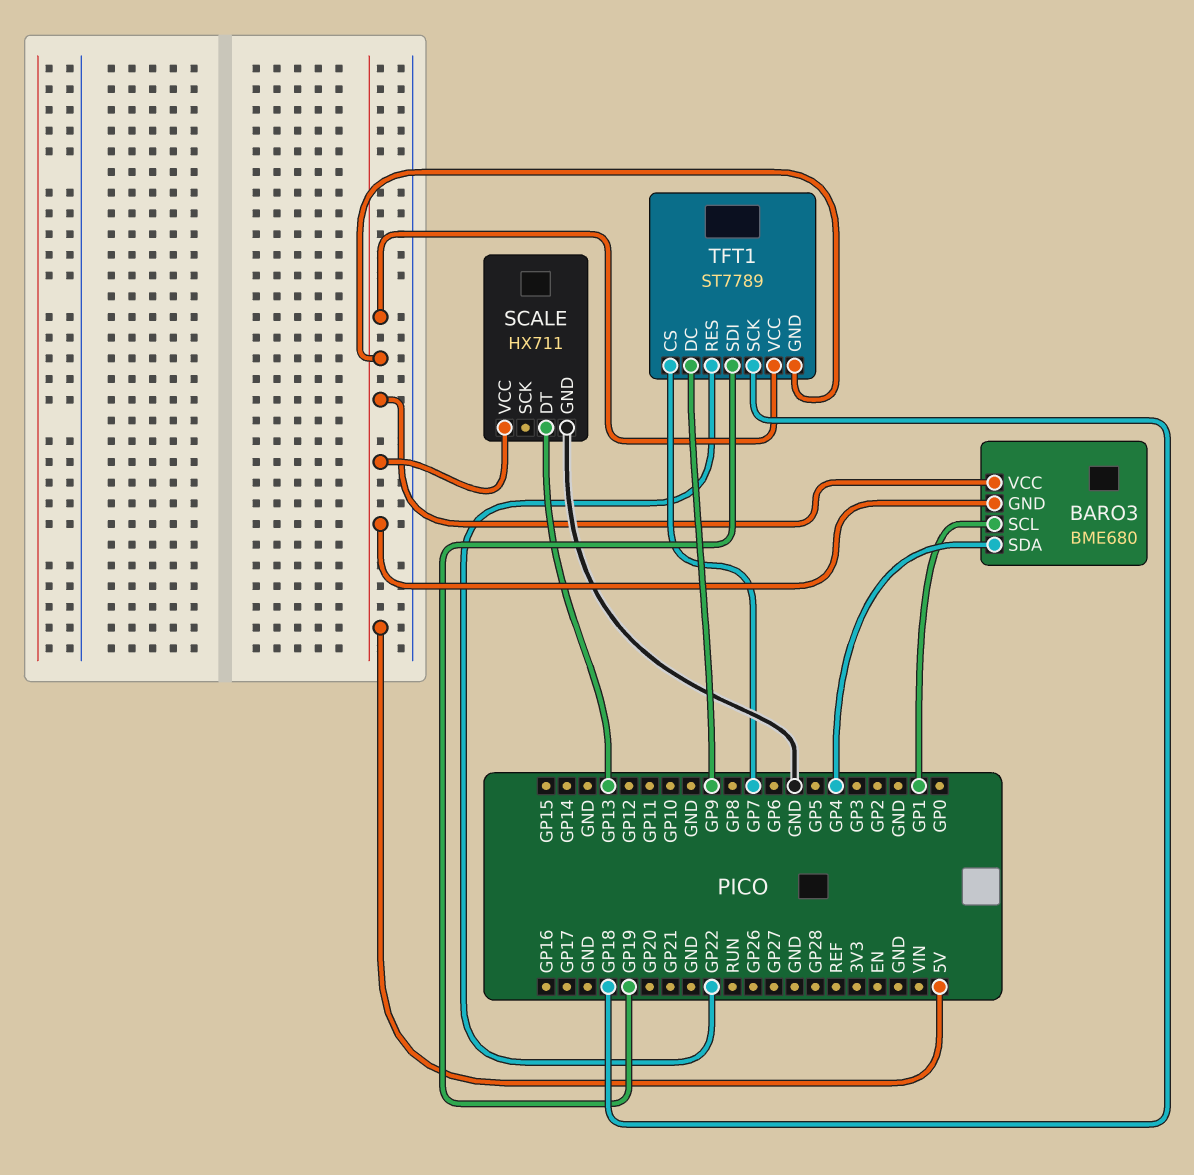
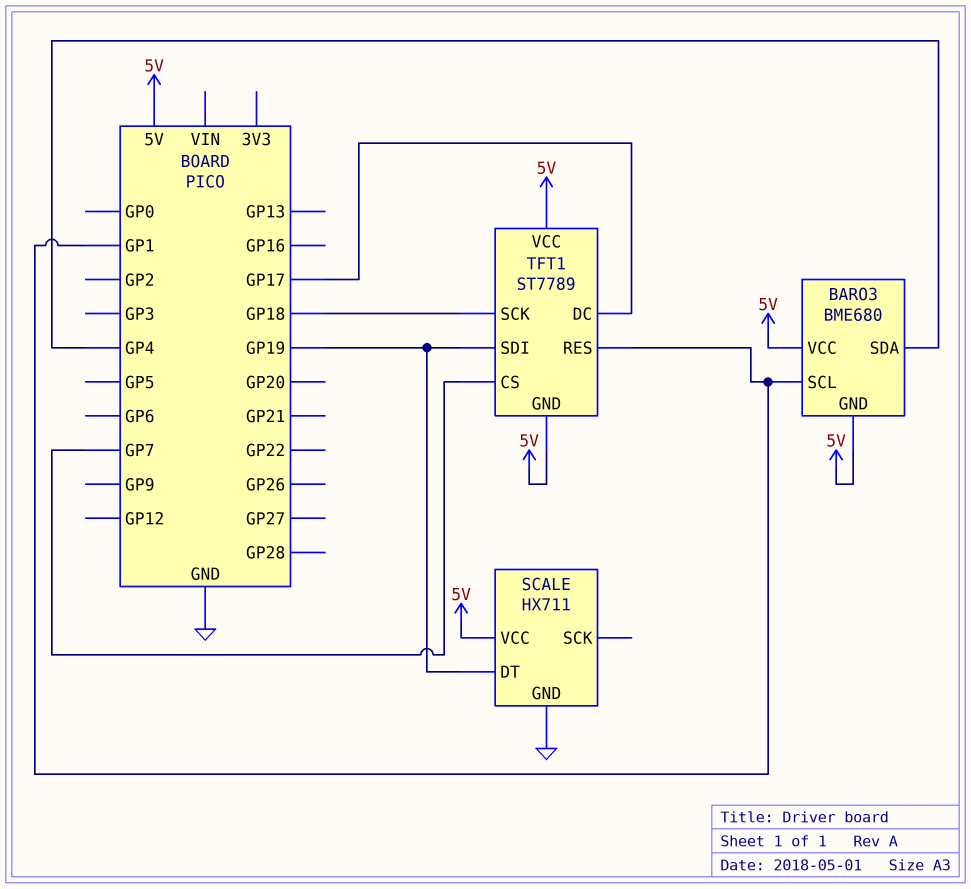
SCALE pin DT: GP13 -> GP19
TFT1 pin DC: GP9 -> GP17
TFT1 pin RES: GP22 -> GP1

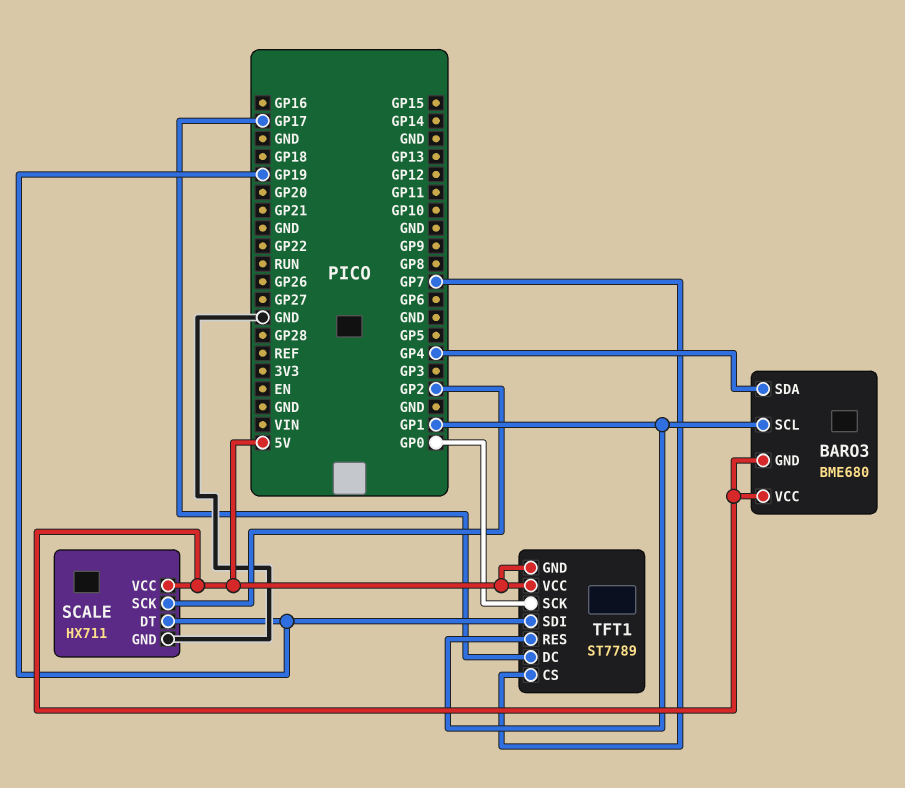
SCALE pin SCK: none -> GP2
TFT1 pin SCK: GP18 -> GP0

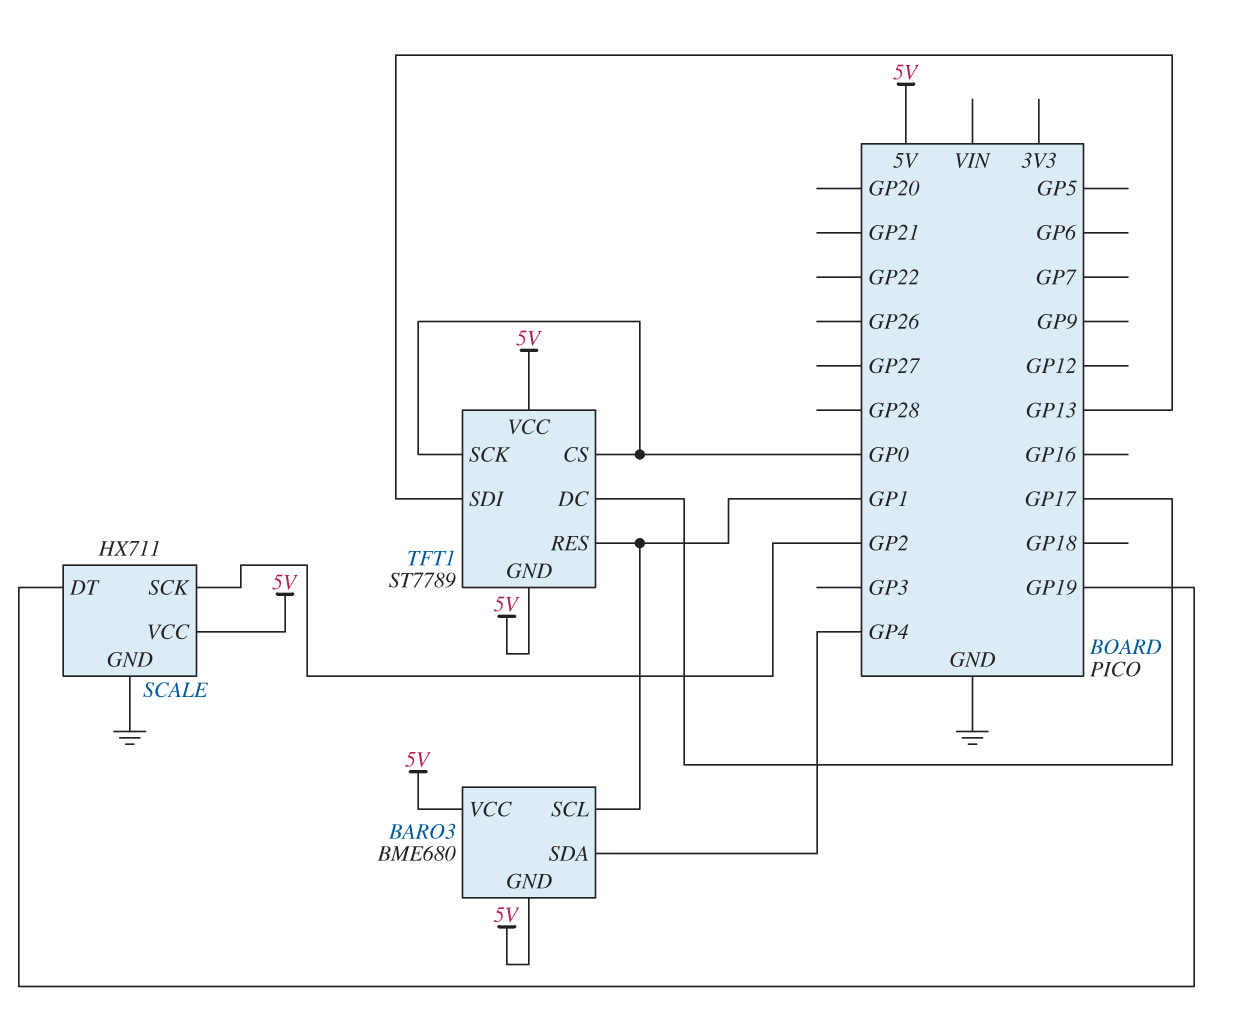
TFT1 pin CS: GP7 -> GP0
TFT1 pin SDI: GP19 -> GP13

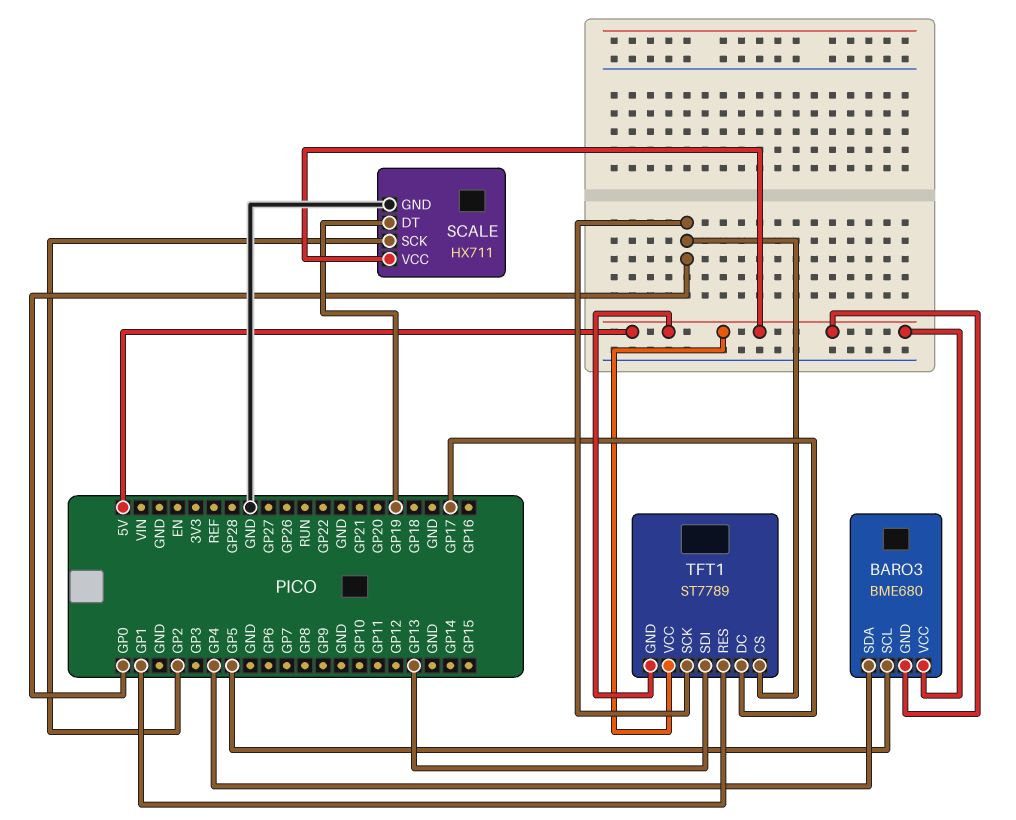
BARO3 pin SCL: GP1 -> GP5

